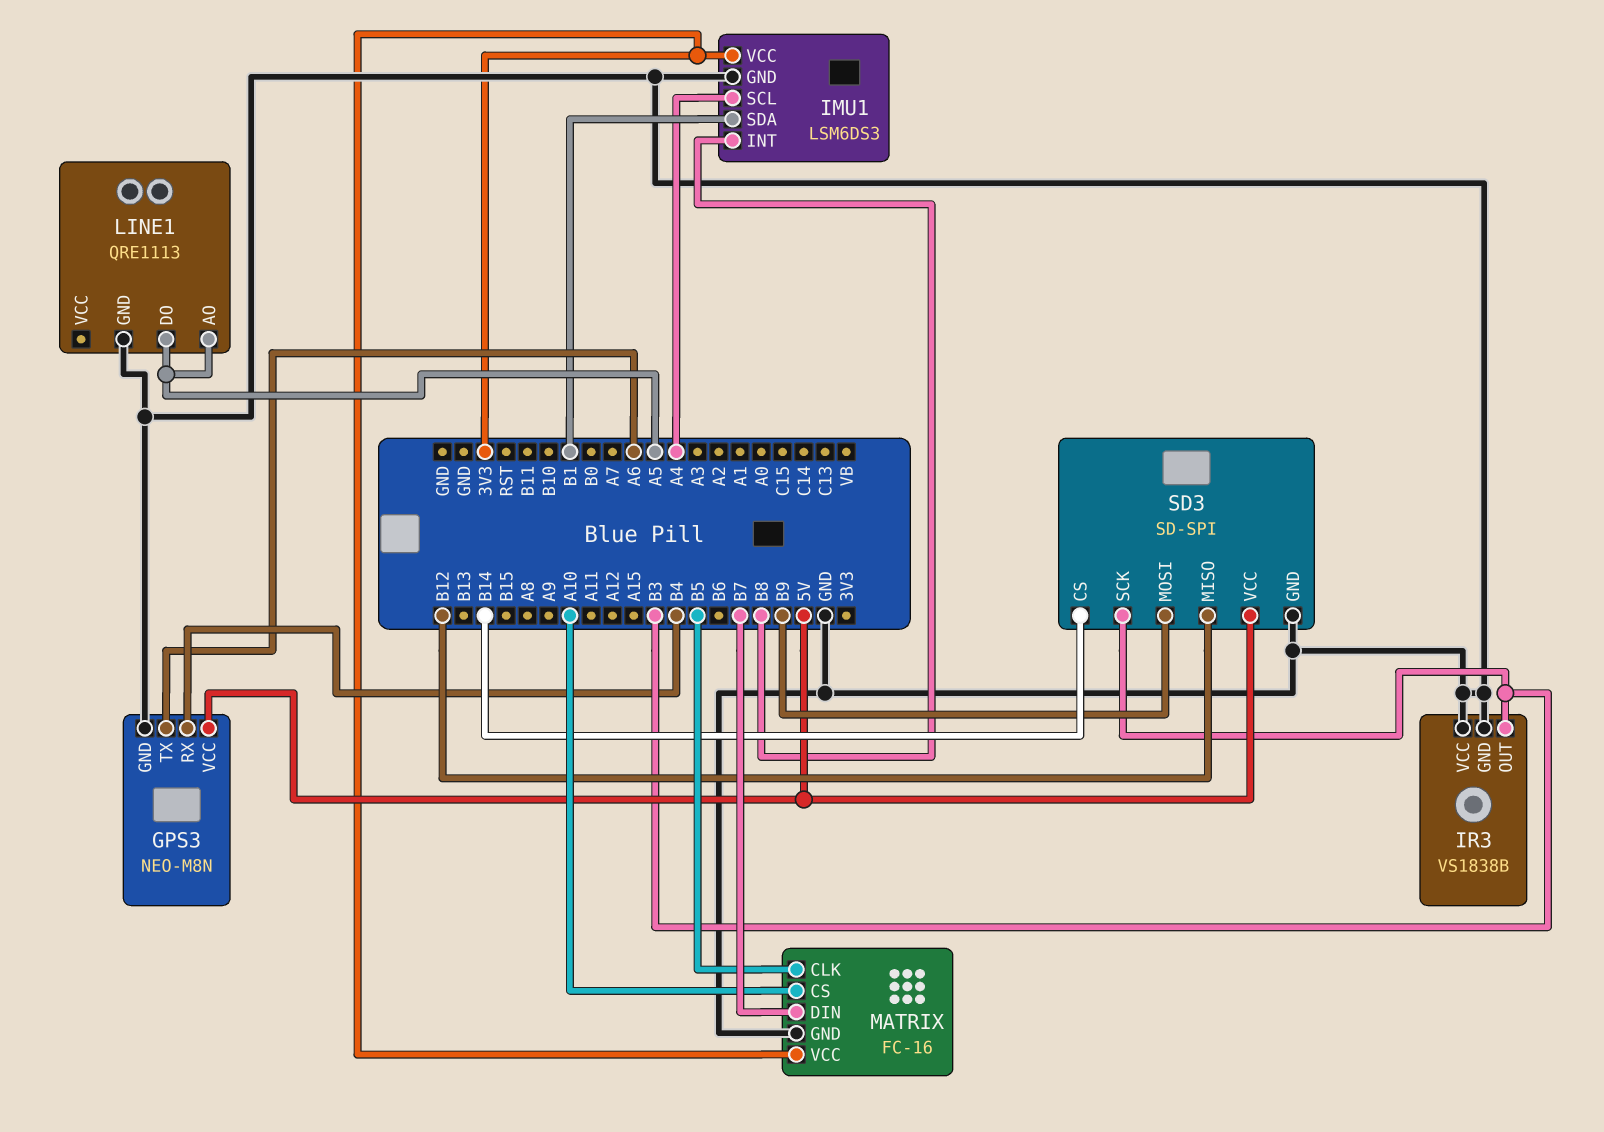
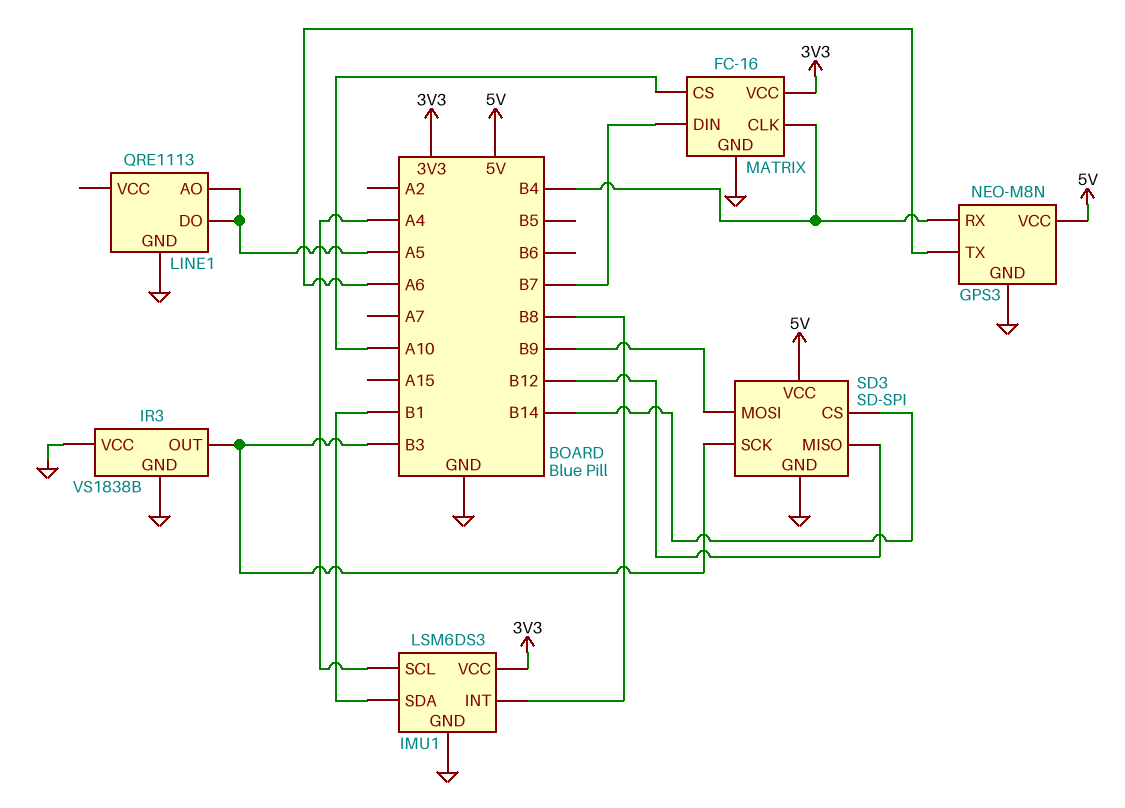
MATRIX pin CLK: B5 -> B4

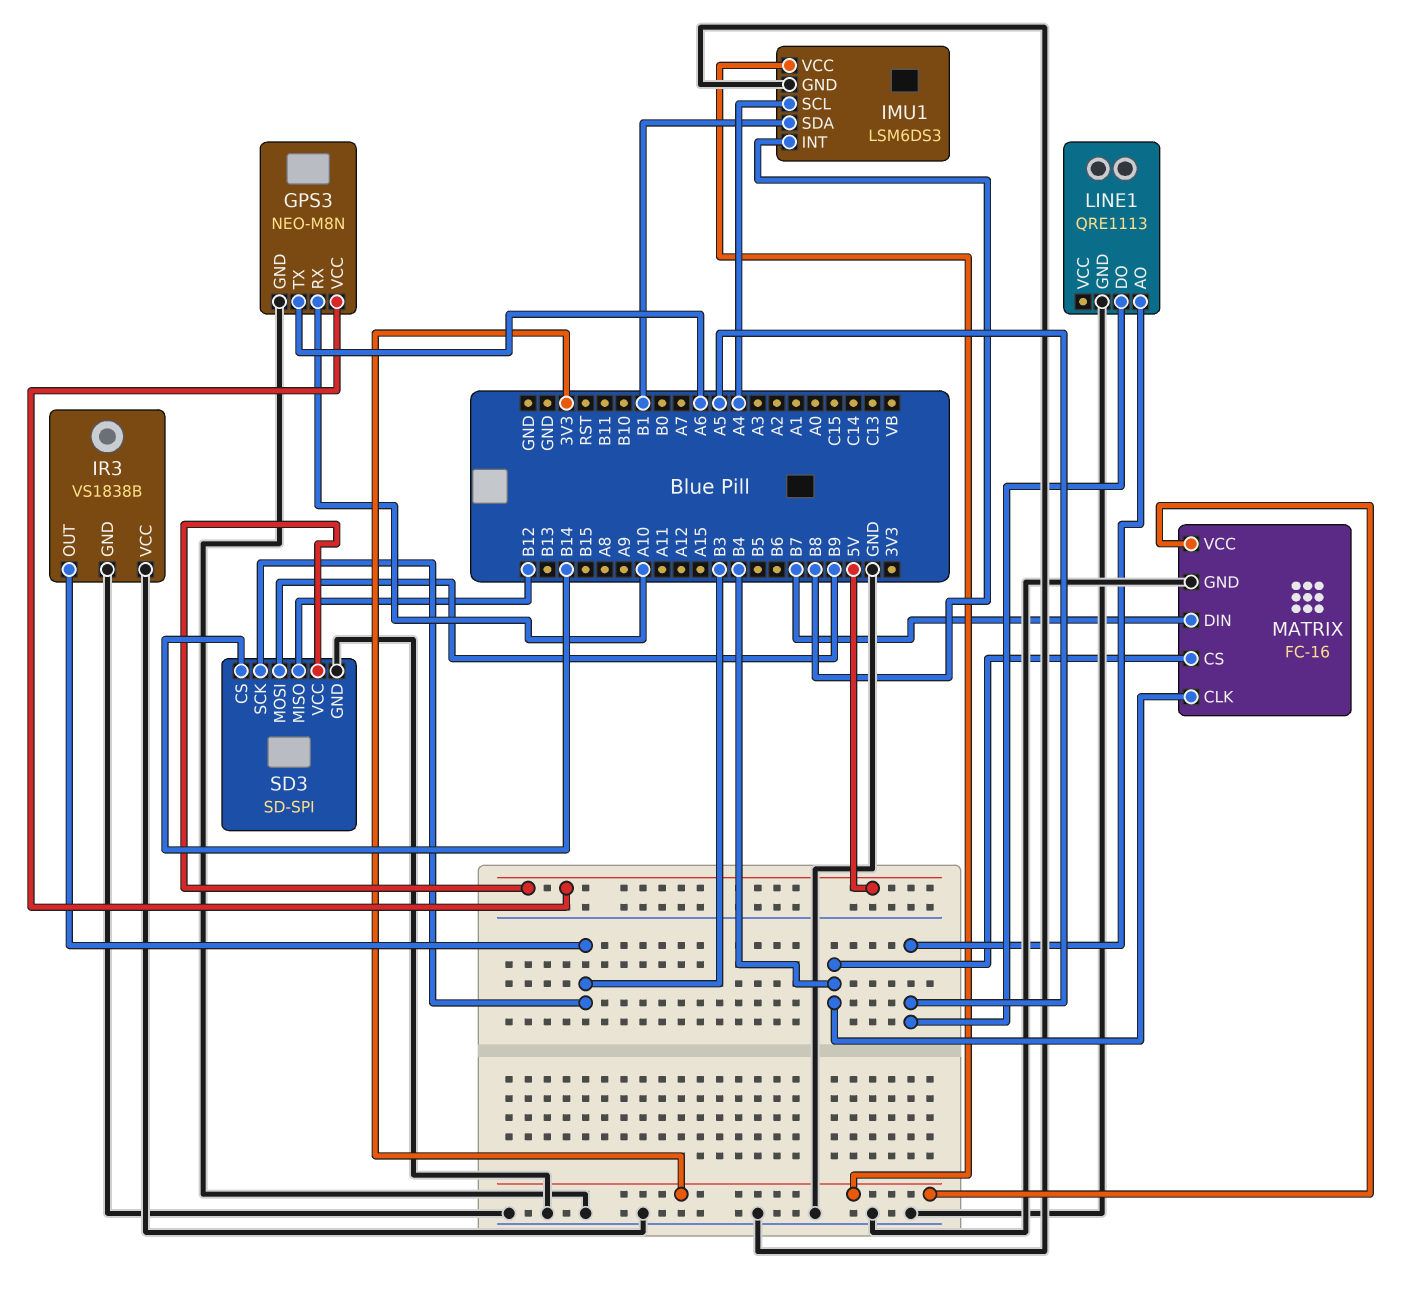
GPS3 pin RX: B4 -> A10
MATRIX pin CS: A10 -> B4

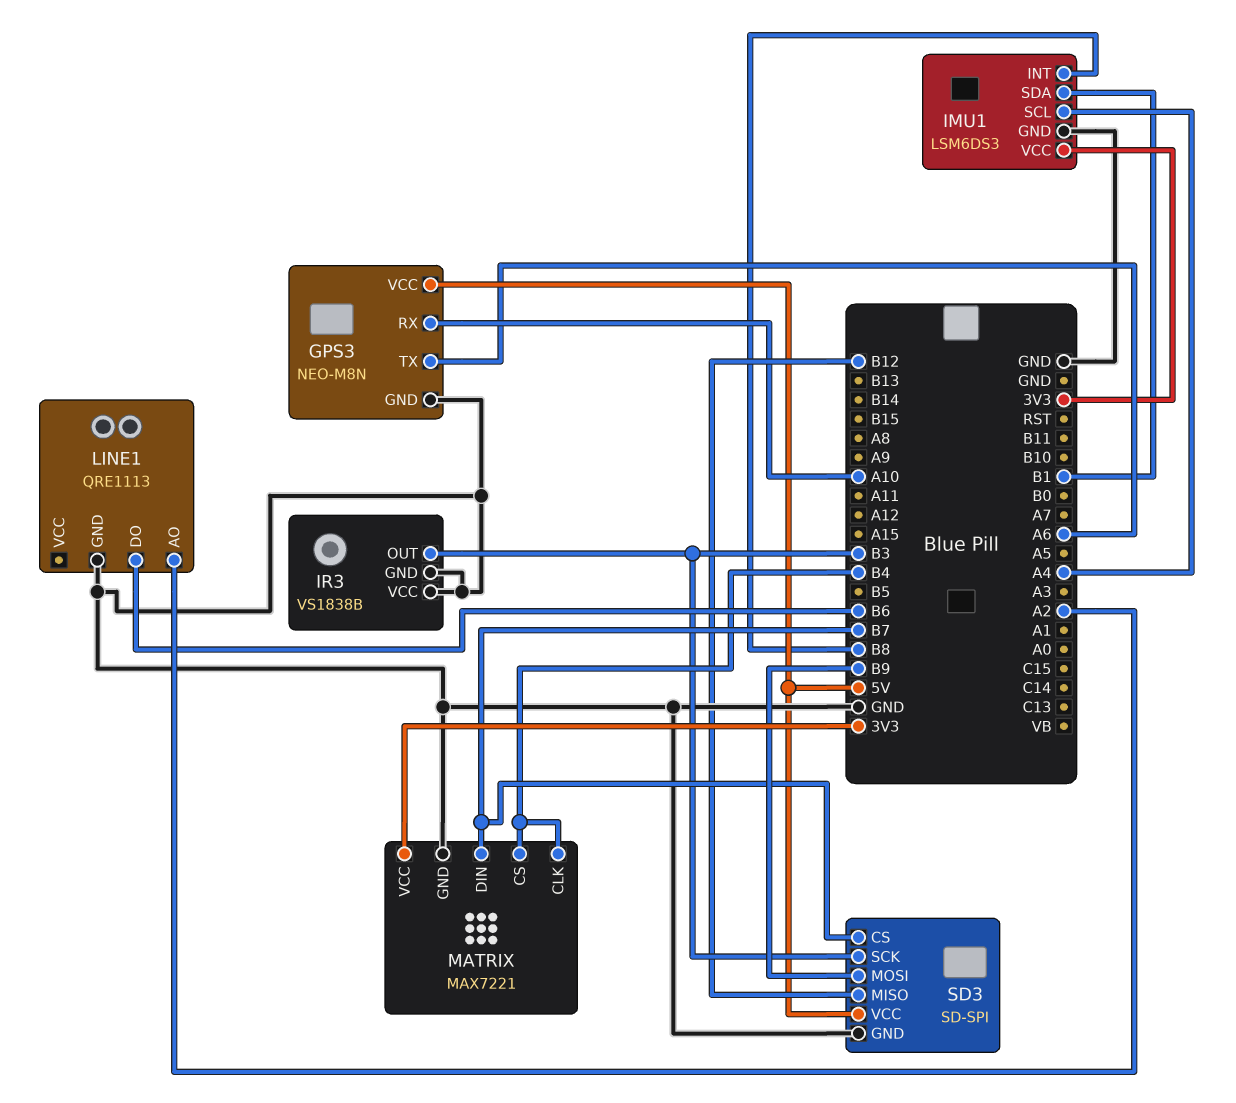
LINE1 pin AO: A5 -> A2
LINE1 pin DO: A5 -> B6
MATRIX: FC-16 -> MAX7221
SD3 pin CS: B14 -> B7

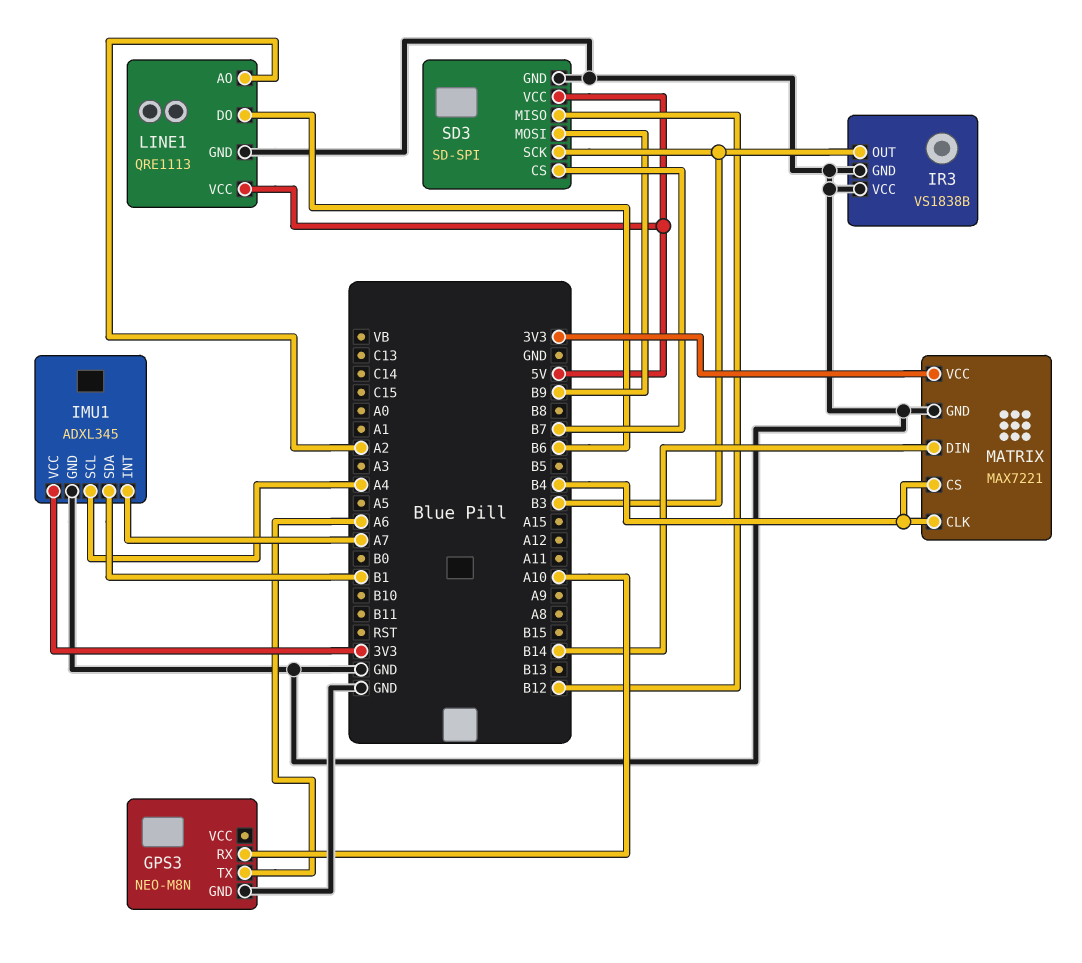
GPS3 pin VCC: 5V -> none
IMU1: LSM6DS3 -> ADXL345
IMU1 pin INT: B8 -> A7
LINE1 pin VCC: none -> 5V
MATRIX pin DIN: B7 -> B14

